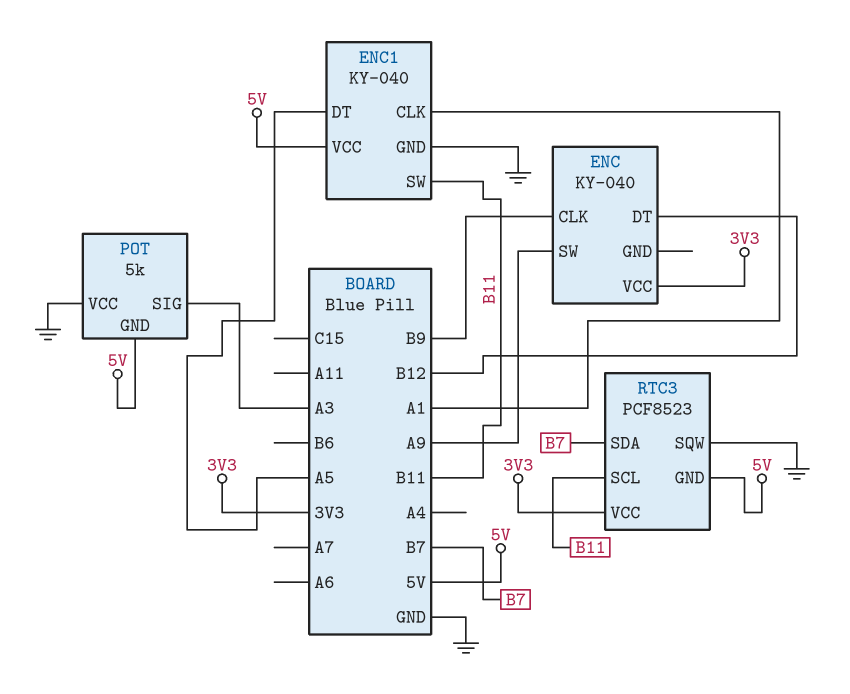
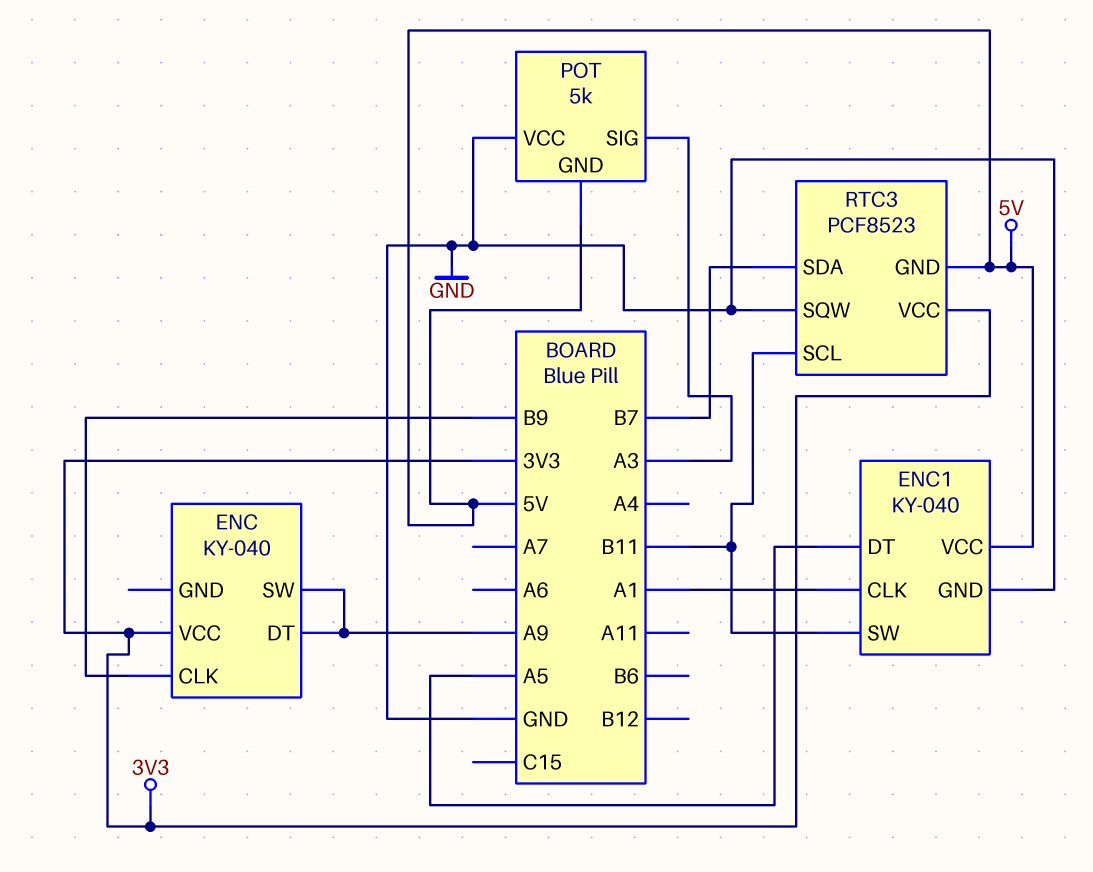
ENC pin DT: B12 -> A9

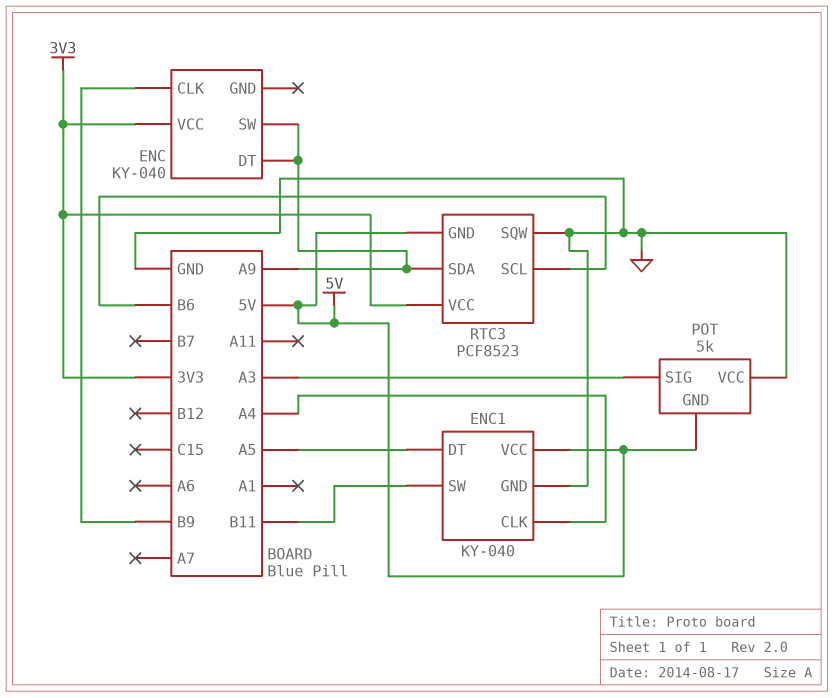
ENC1 pin CLK: A1 -> A4
RTC3 pin SCL: B11 -> B6
RTC3 pin SDA: B7 -> A9

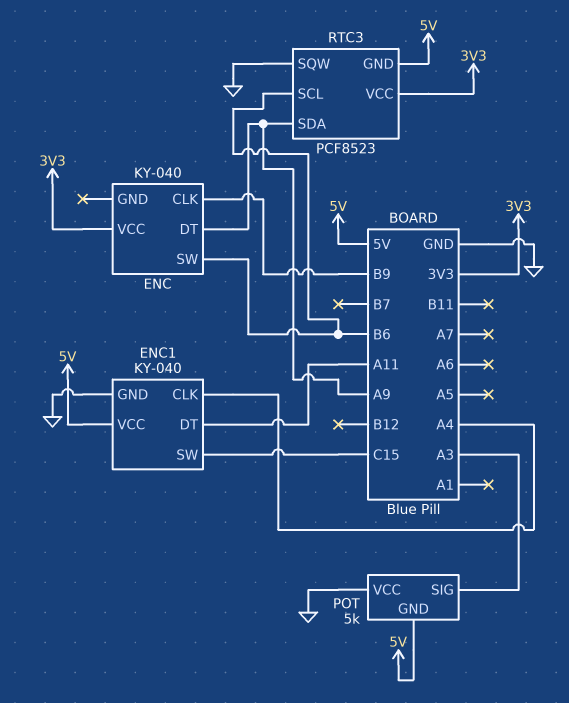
ENC pin SW: A9 -> B6
ENC1 pin DT: A5 -> A11
ENC1 pin SW: B11 -> C15

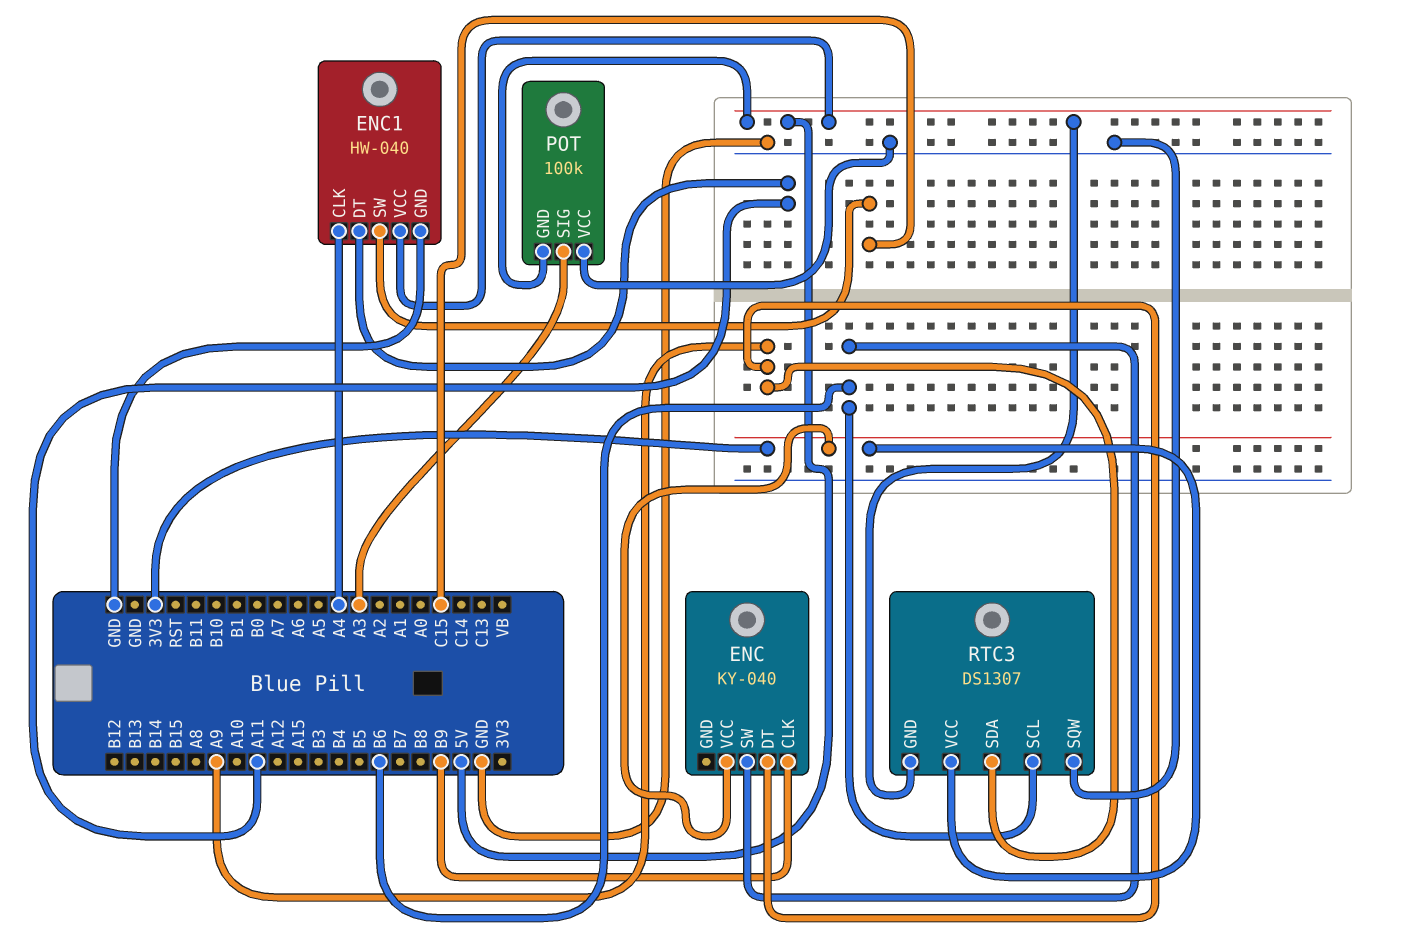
ENC1: KY-040 -> HW-040
POT: 5k -> 100k
RTC3: PCF8523 -> DS1307

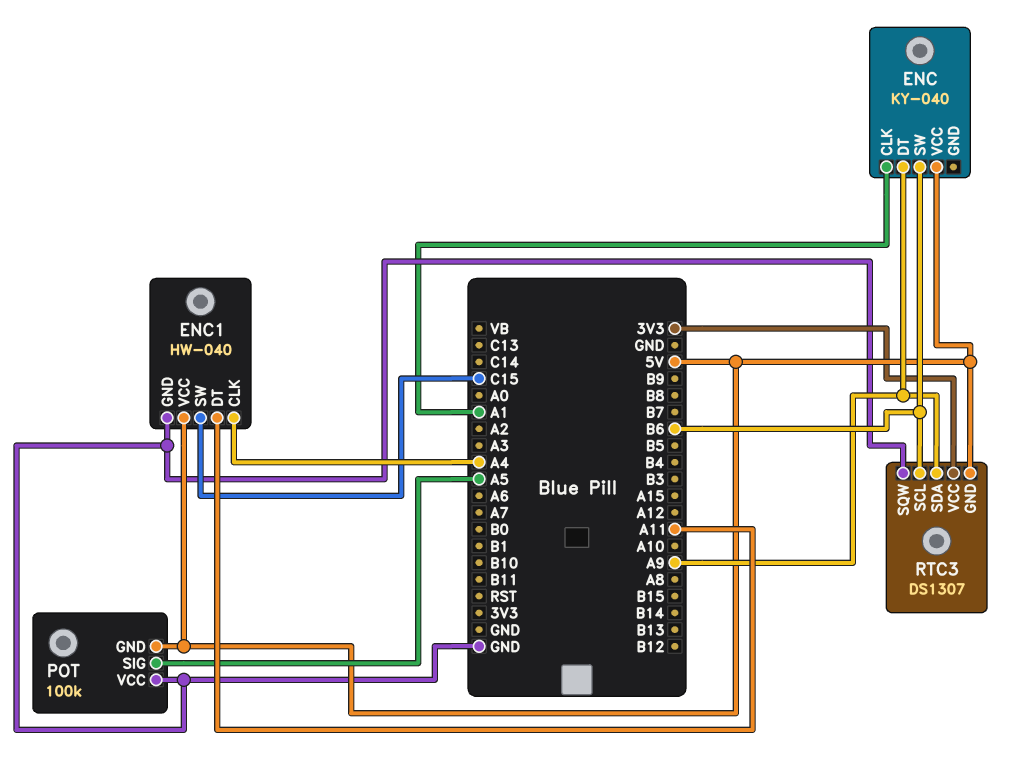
ENC pin CLK: B9 -> A1
ENC pin VCC: 3V3 -> 5V
POT pin SIG: A3 -> A5

